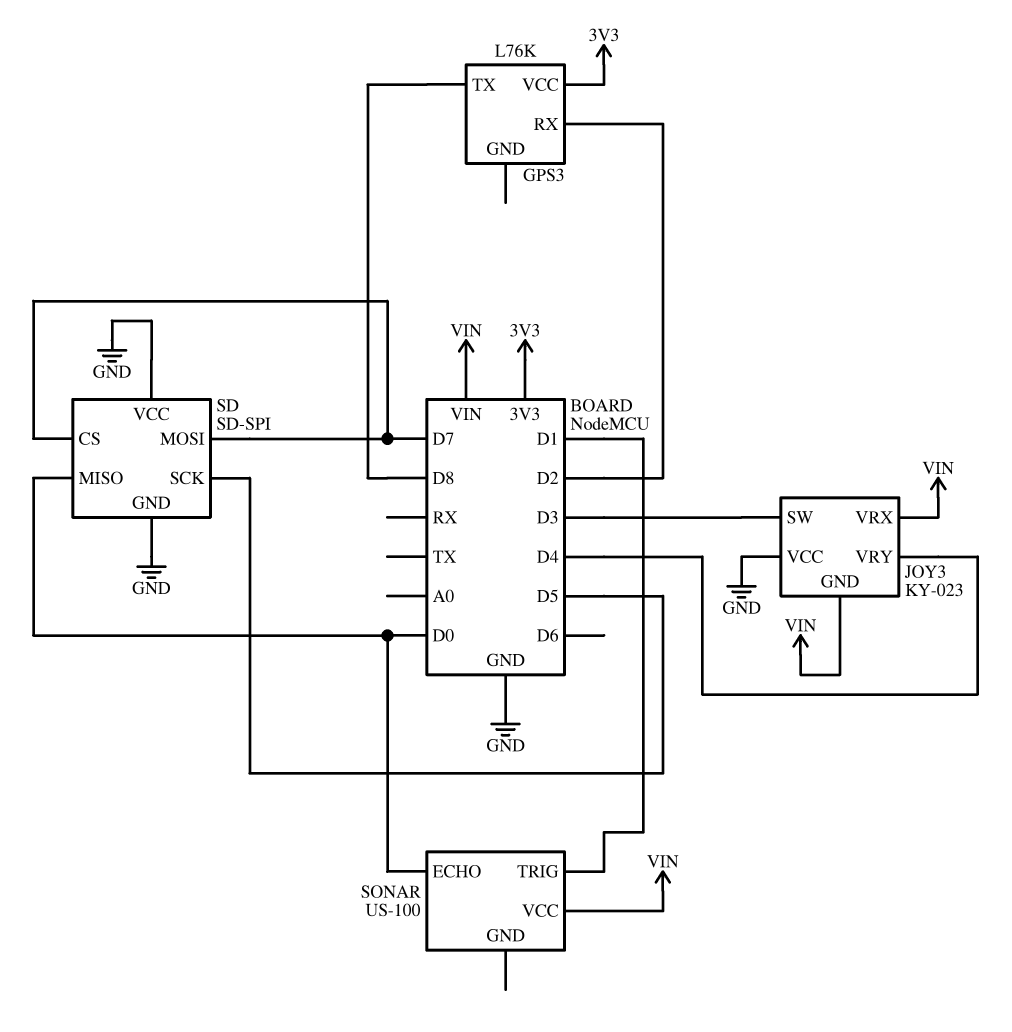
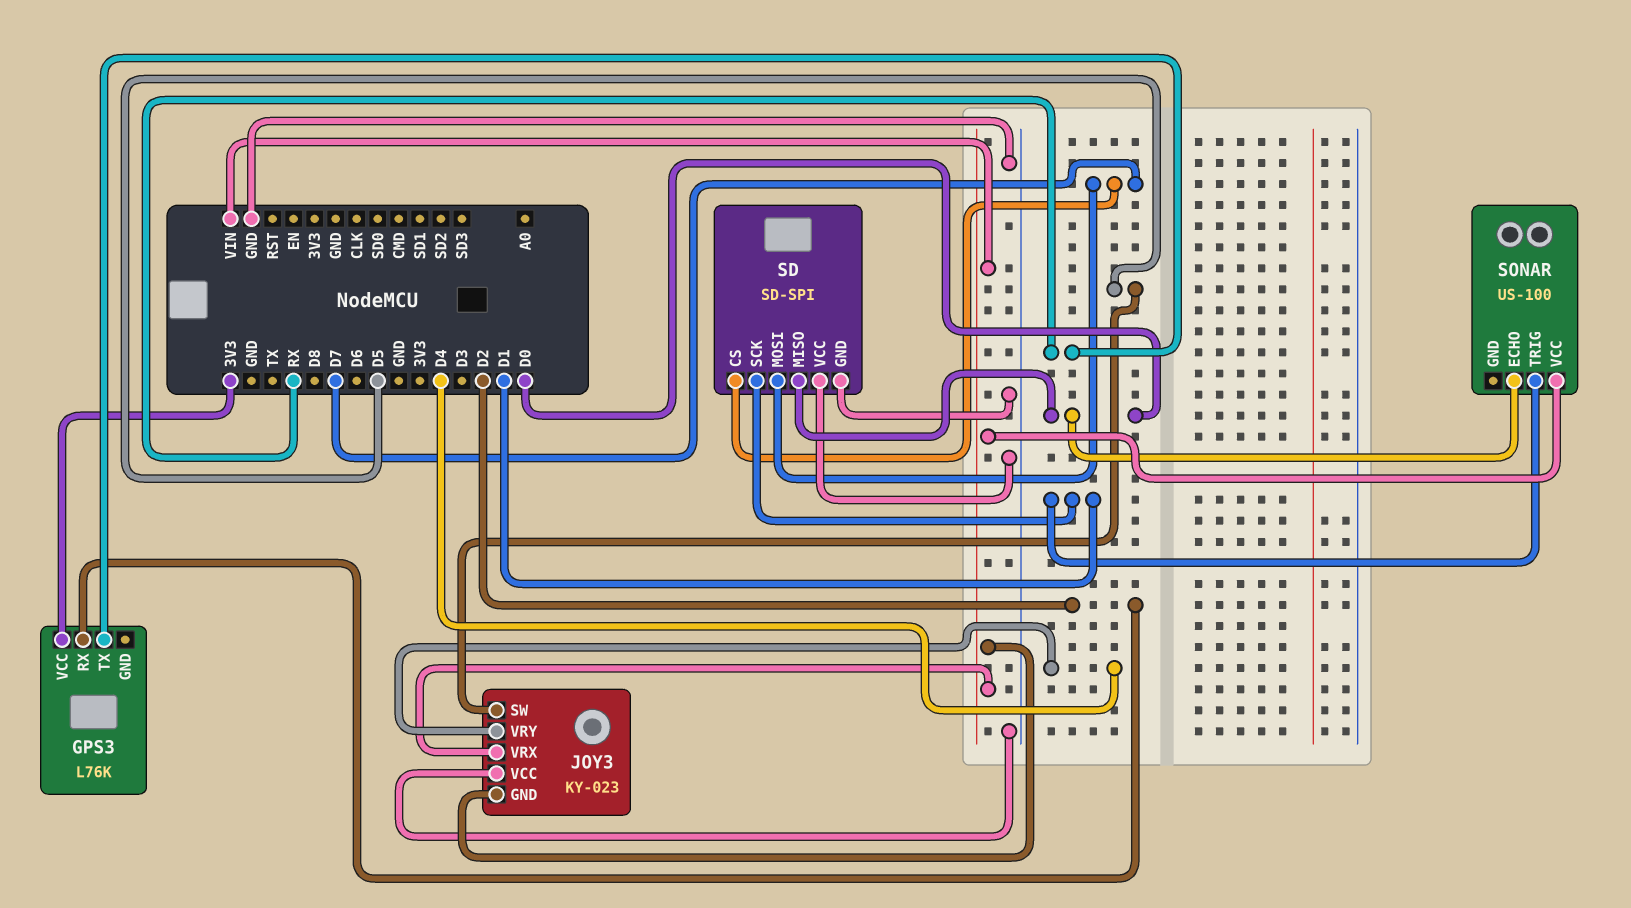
GPS3 pin TX: D8 -> RX
JOY3 pin SW: D3 -> D5
SD pin SCK: D5 -> D1

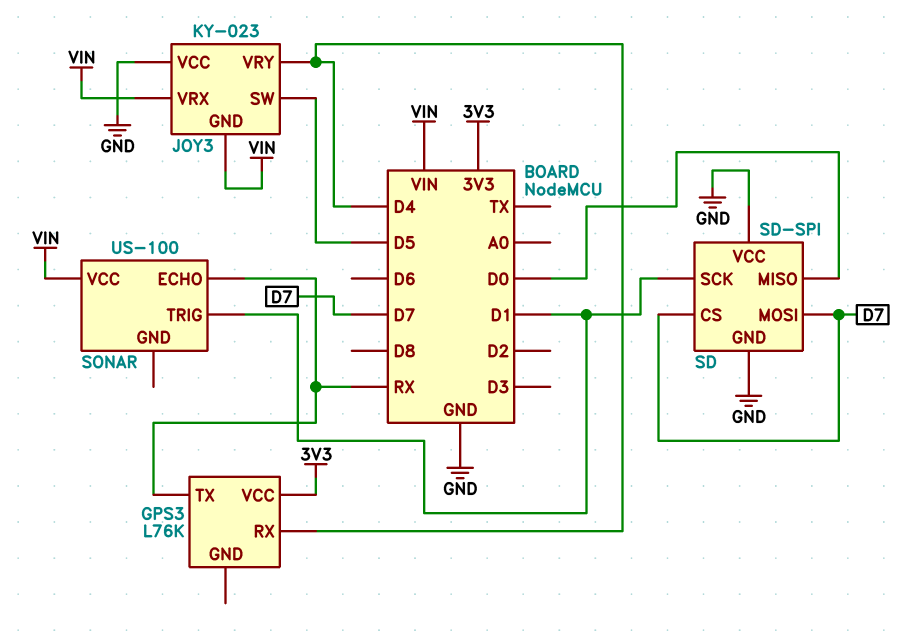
GPS3 pin RX: D2 -> D4
SONAR pin ECHO: D0 -> RX

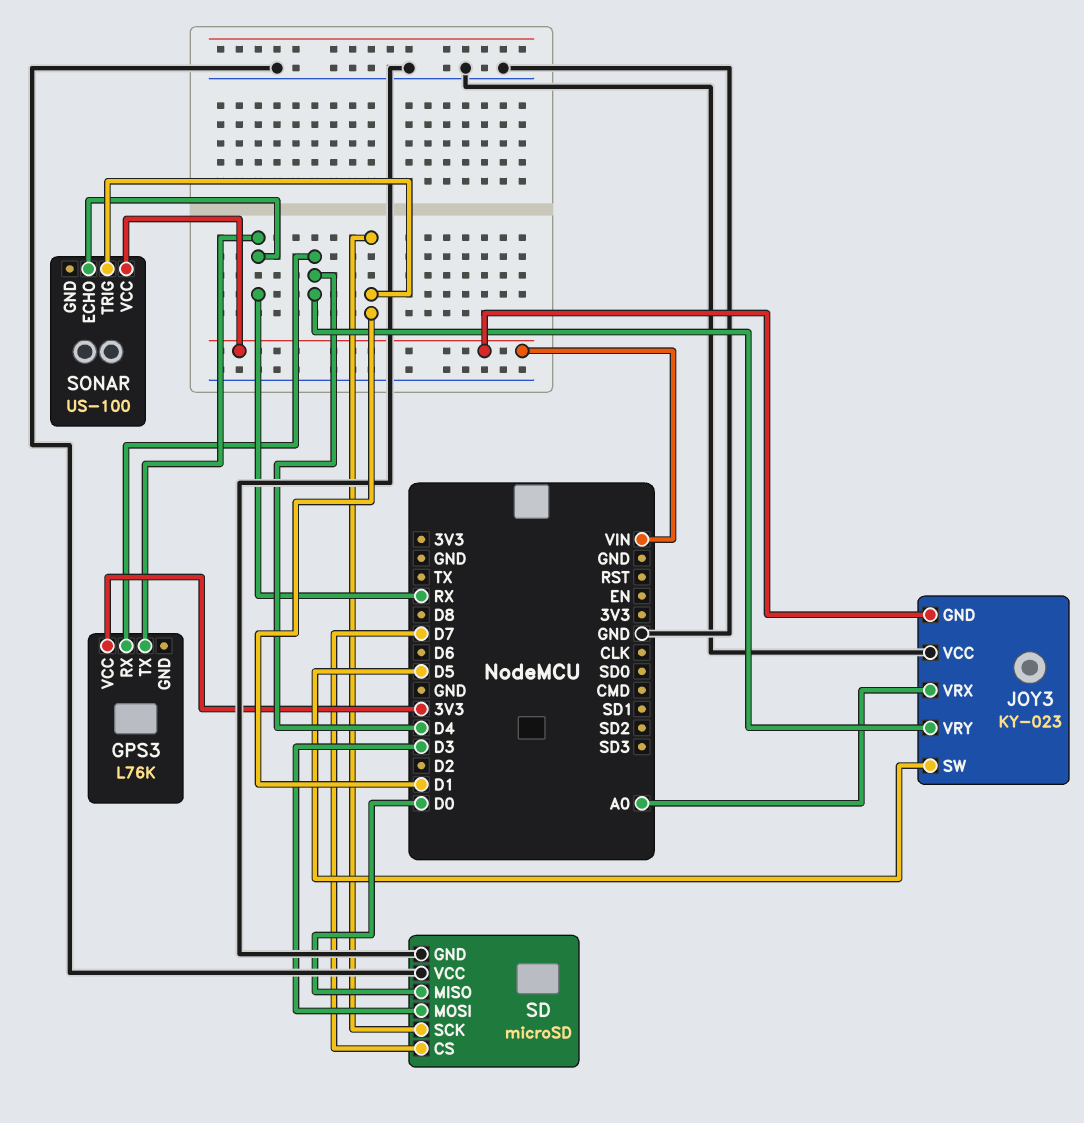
JOY3 pin VRX: VIN -> A0
SD: SD-SPI -> microSD
SD pin MOSI: D7 -> D3

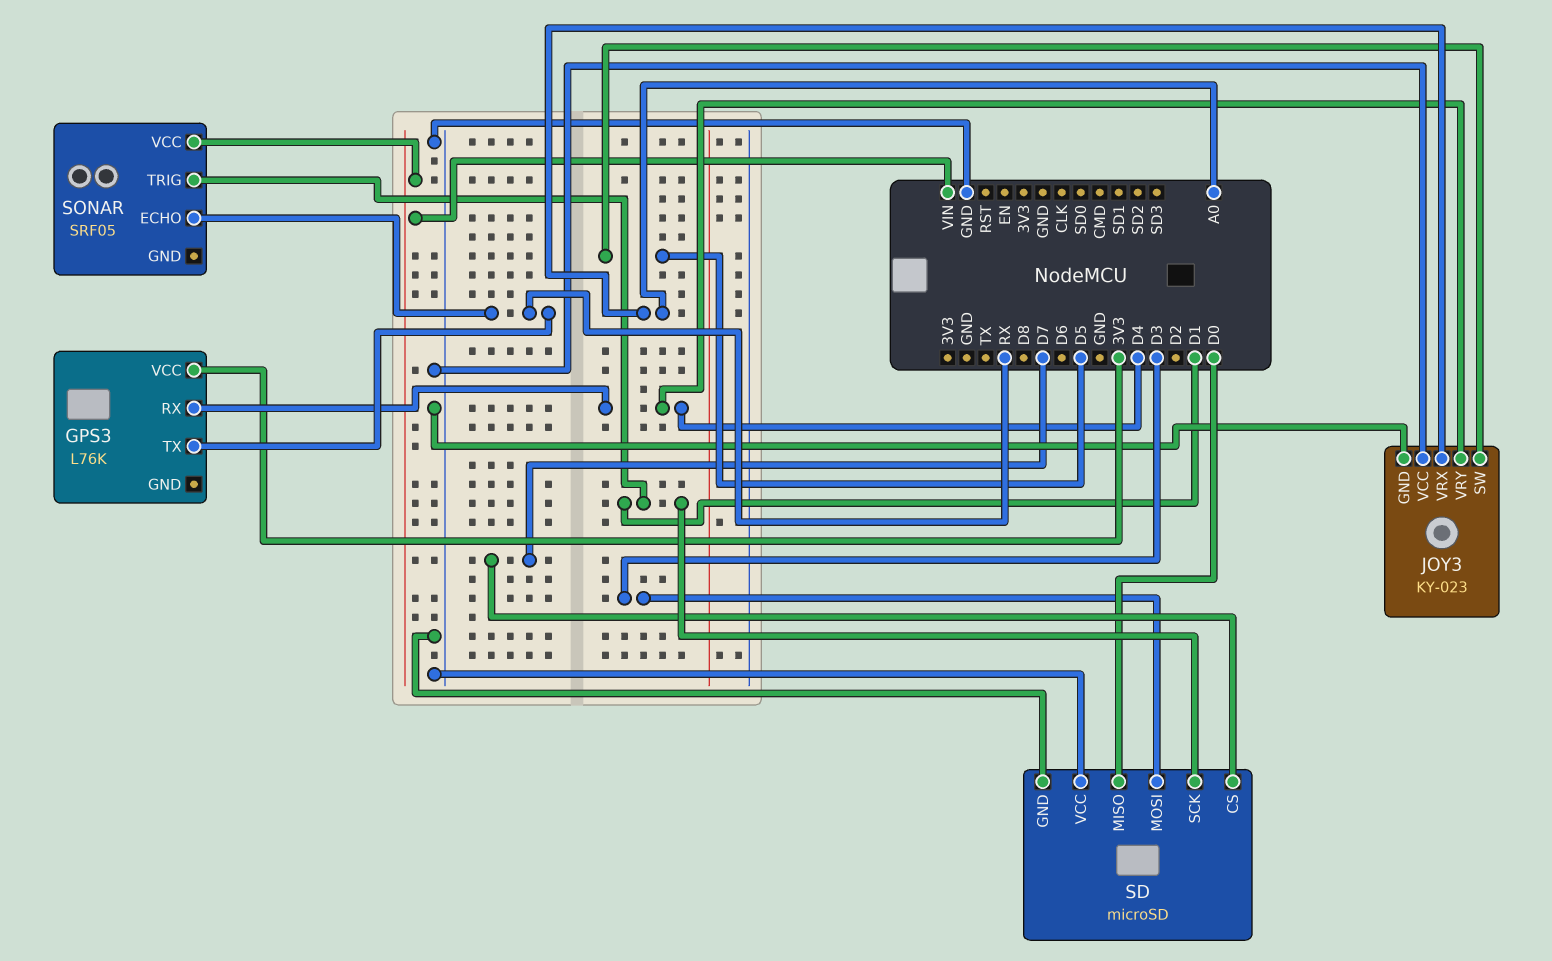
JOY3 pin GND: VIN -> GND
SONAR: US-100 -> SRF05

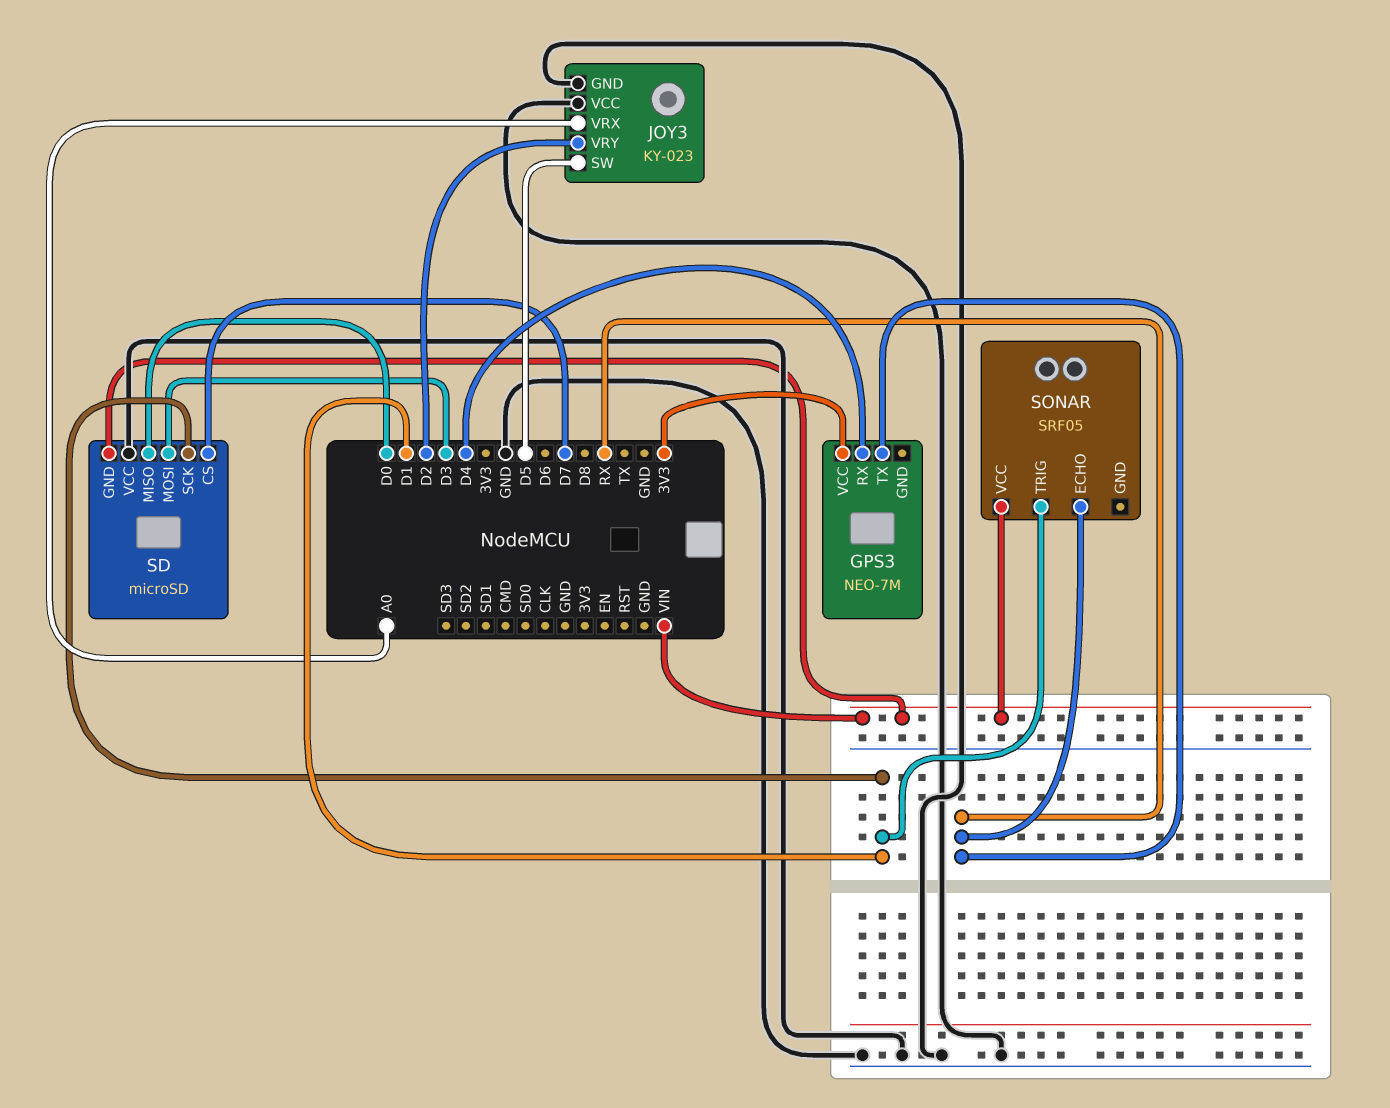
GPS3: L76K -> NEO-7M
JOY3 pin VRY: D4 -> D2
SD pin GND: GND -> VIN

